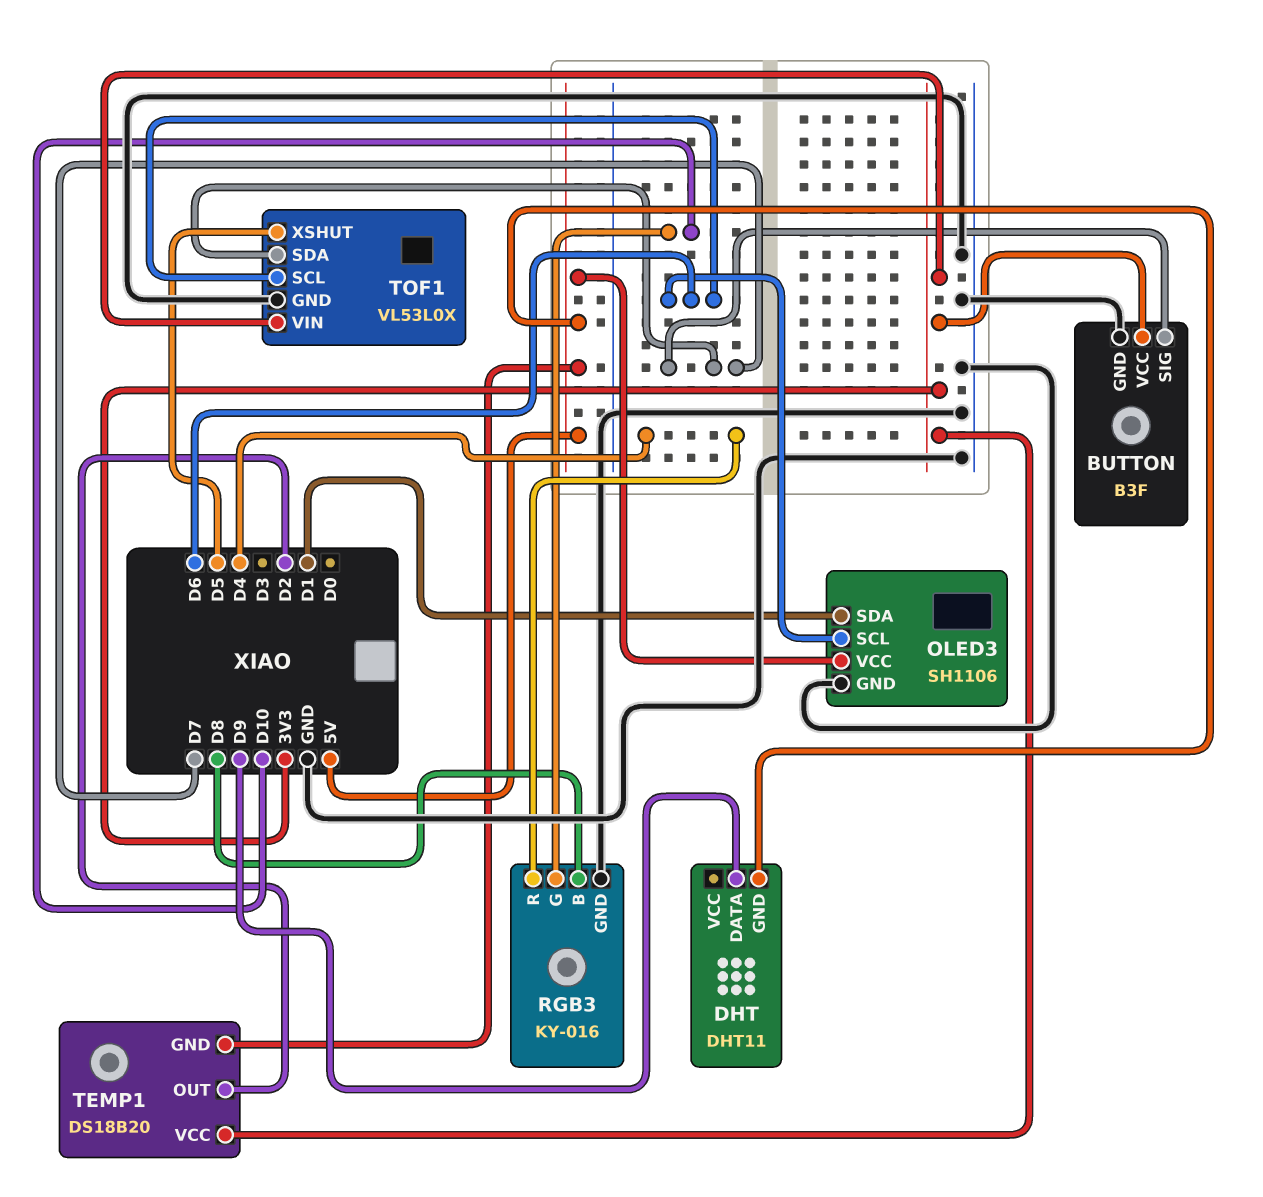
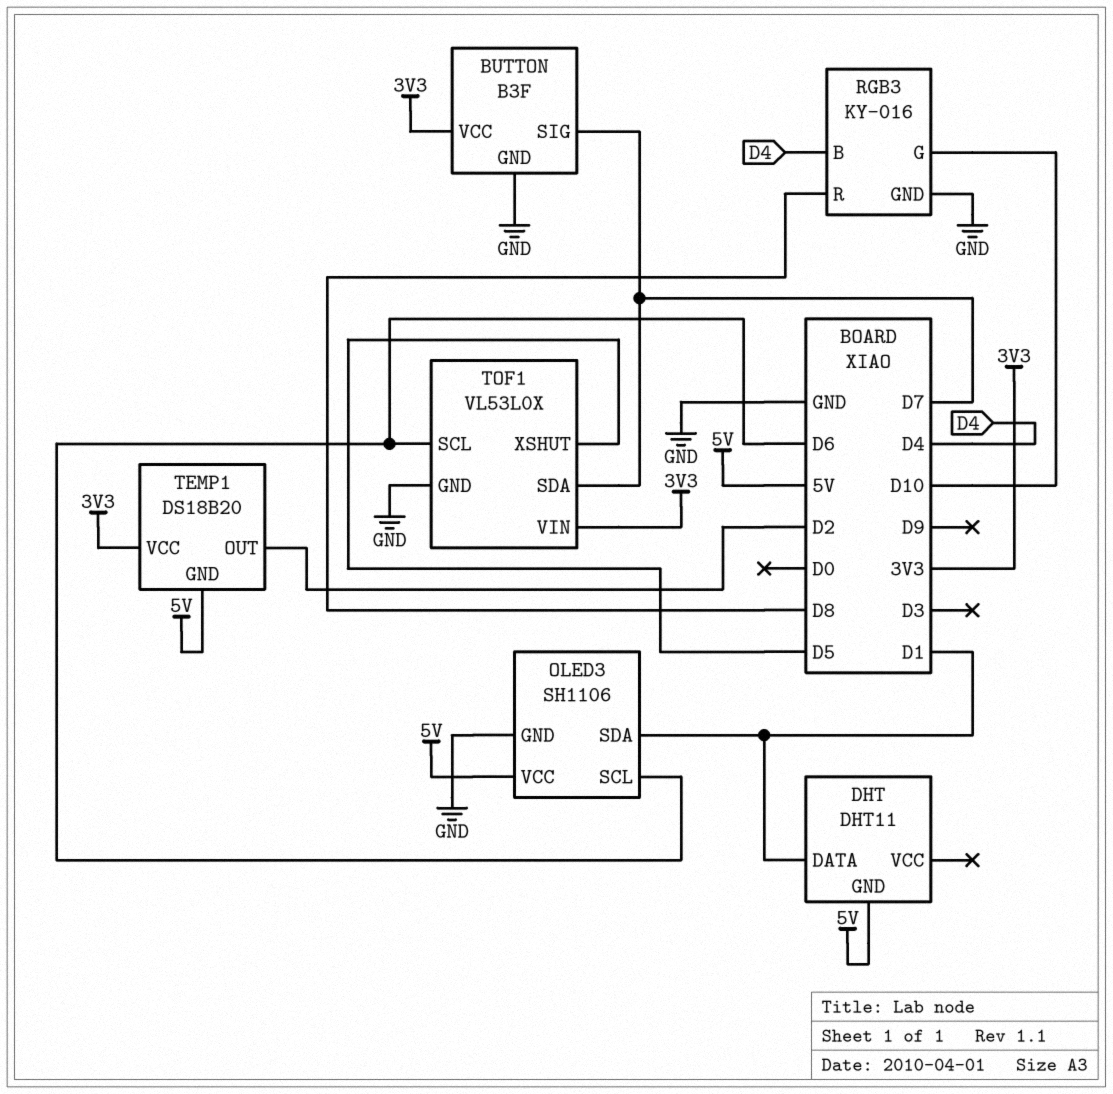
DHT pin DATA: D9 -> D1
RGB3 pin B: D8 -> D4
RGB3 pin R: D4 -> D8

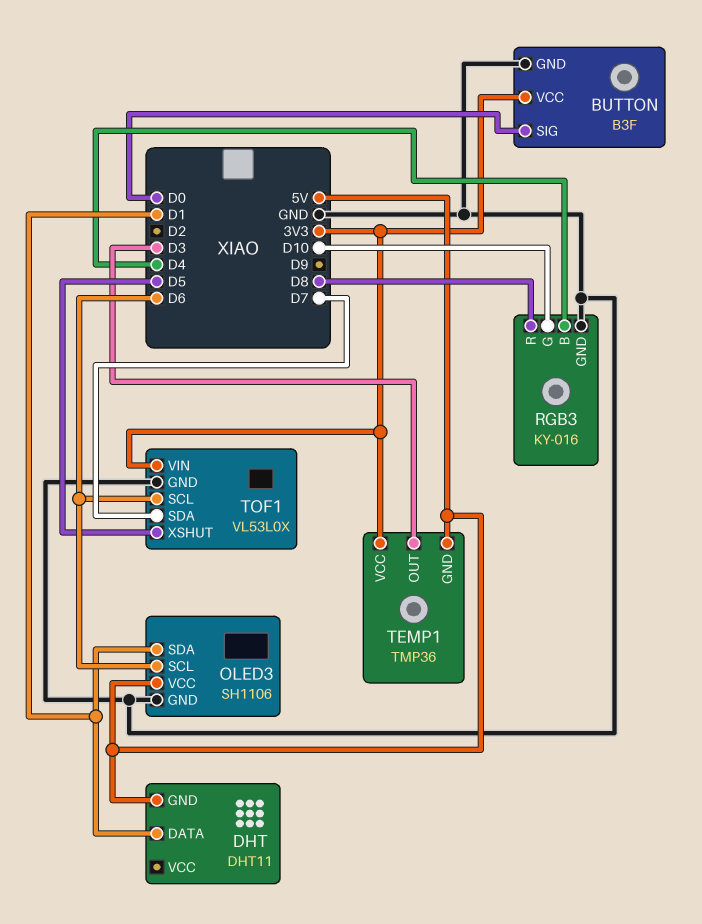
BUTTON pin SIG: D7 -> D0
TEMP1: DS18B20 -> TMP36
TEMP1 pin OUT: D2 -> D3

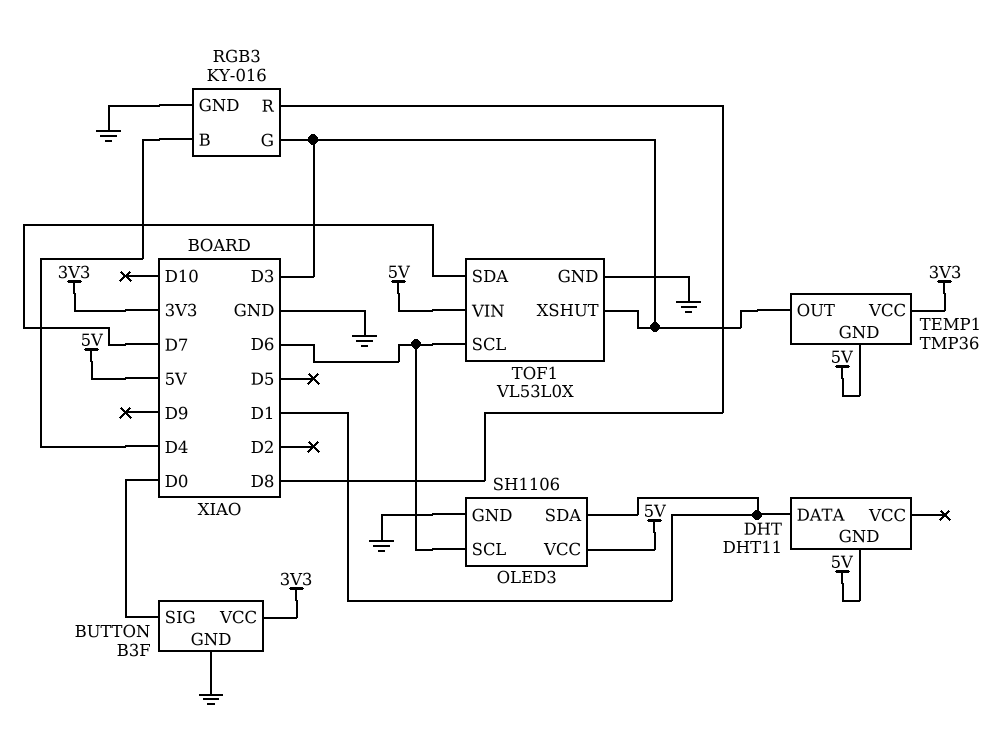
RGB3 pin G: D10 -> D3
TOF1 pin VIN: 3V3 -> 5V
TOF1 pin XSHUT: D5 -> D3

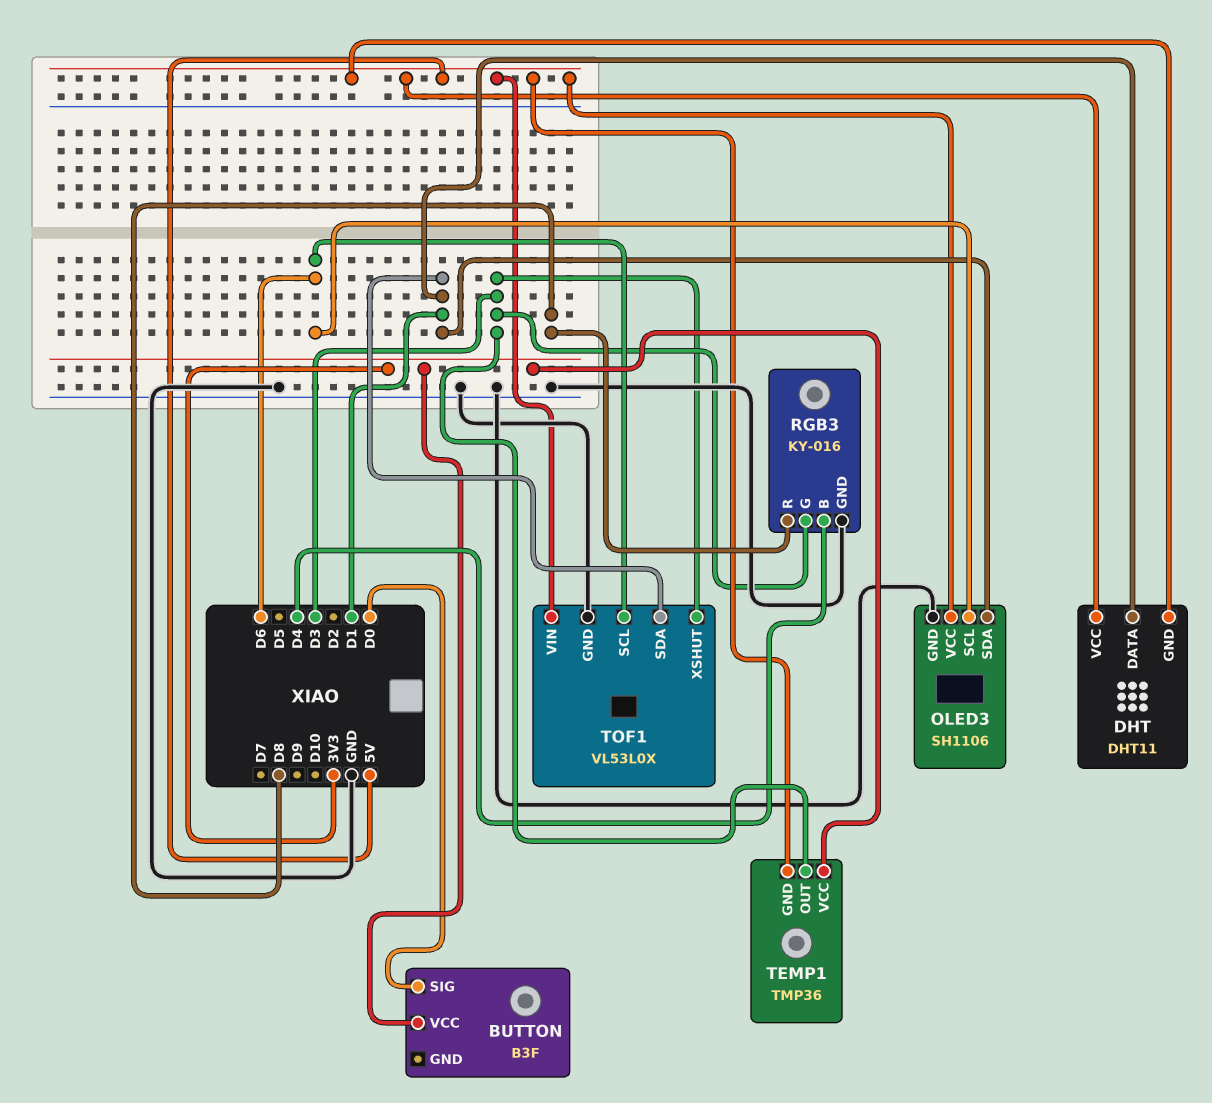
BUTTON pin GND: GND -> none
DHT pin VCC: none -> 5V
TOF1 pin SDA: D7 -> D1

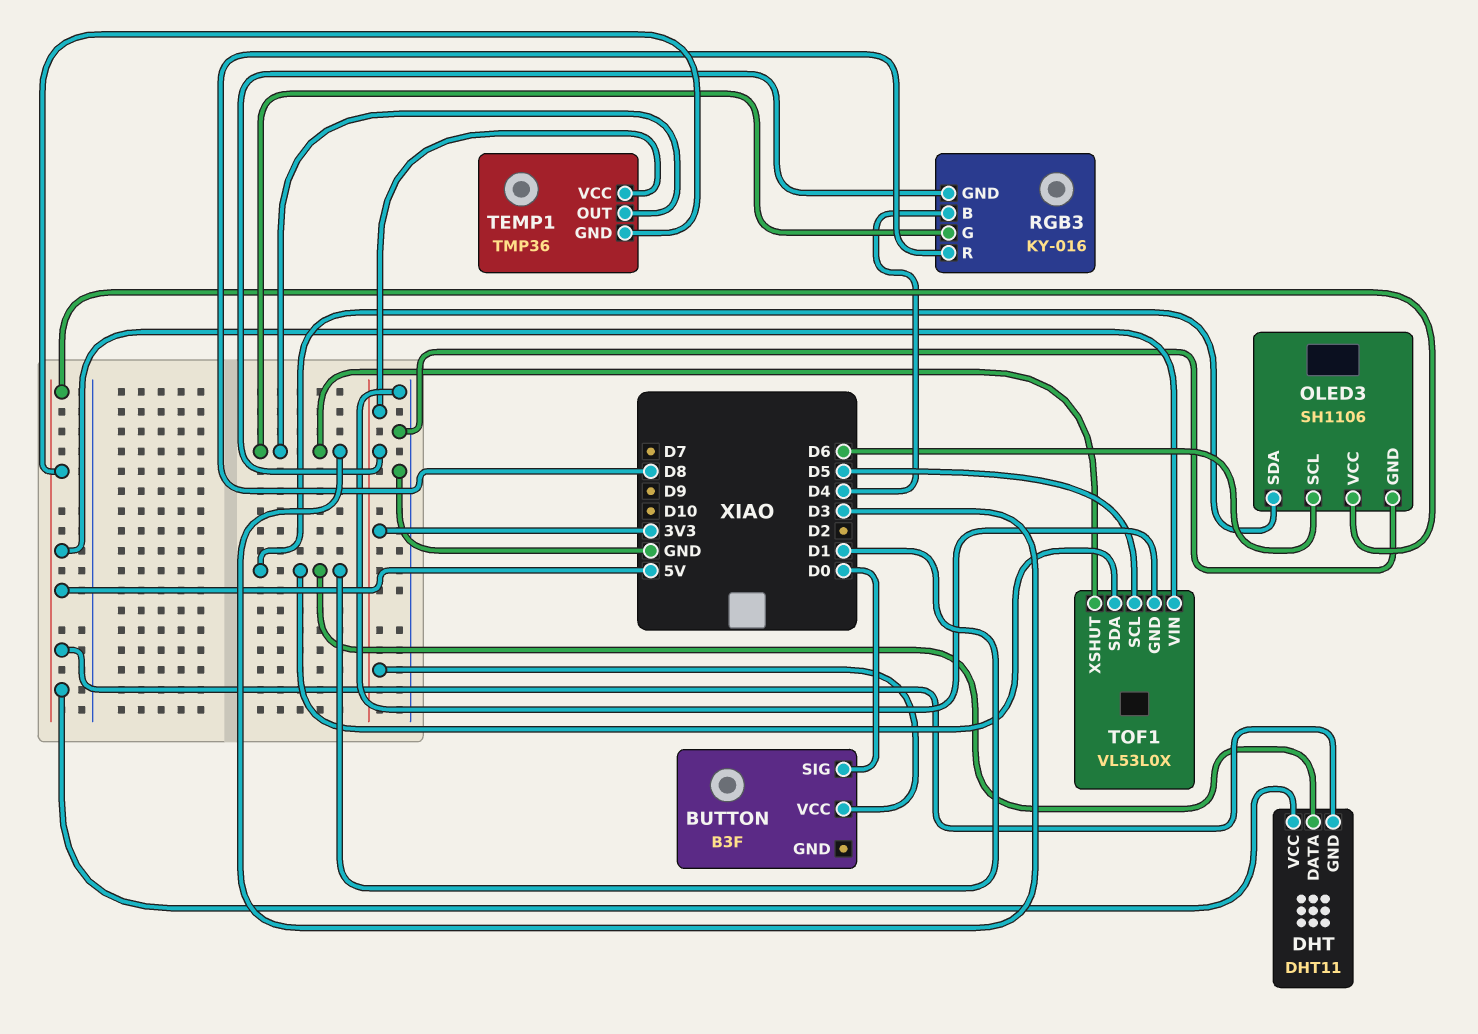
RGB3 pin GND: GND -> 3V3
TOF1 pin SCL: D6 -> D5

